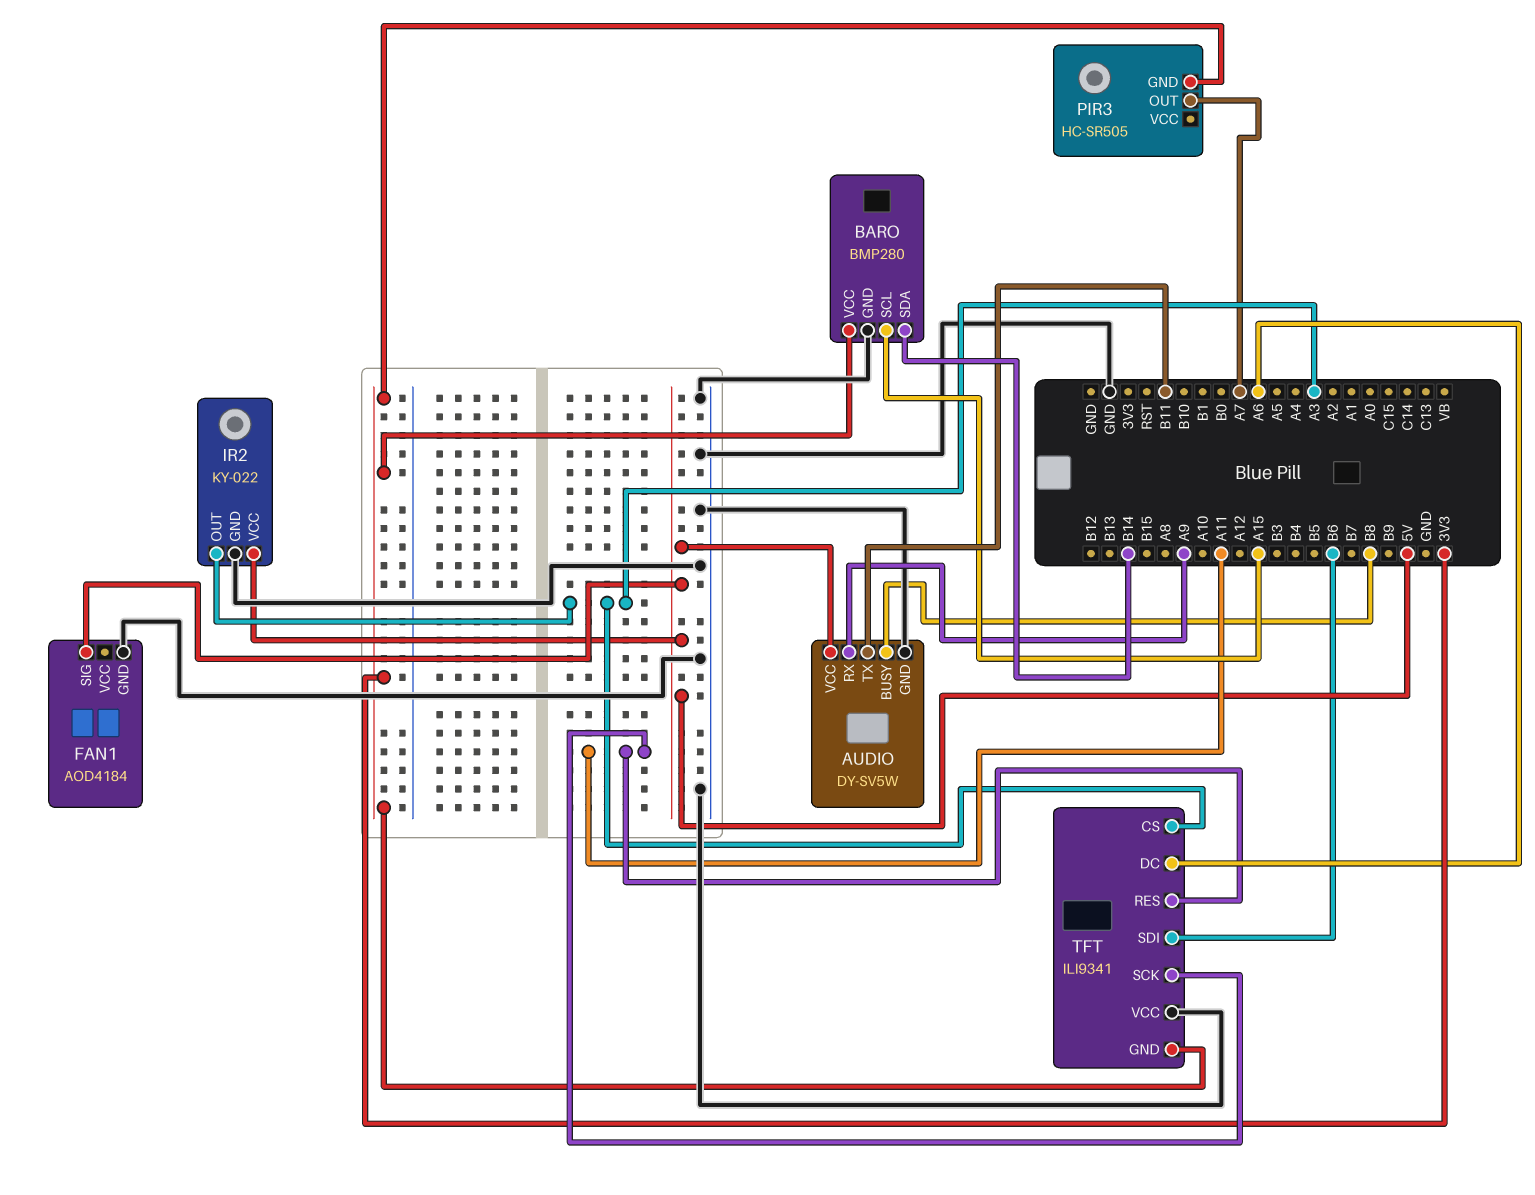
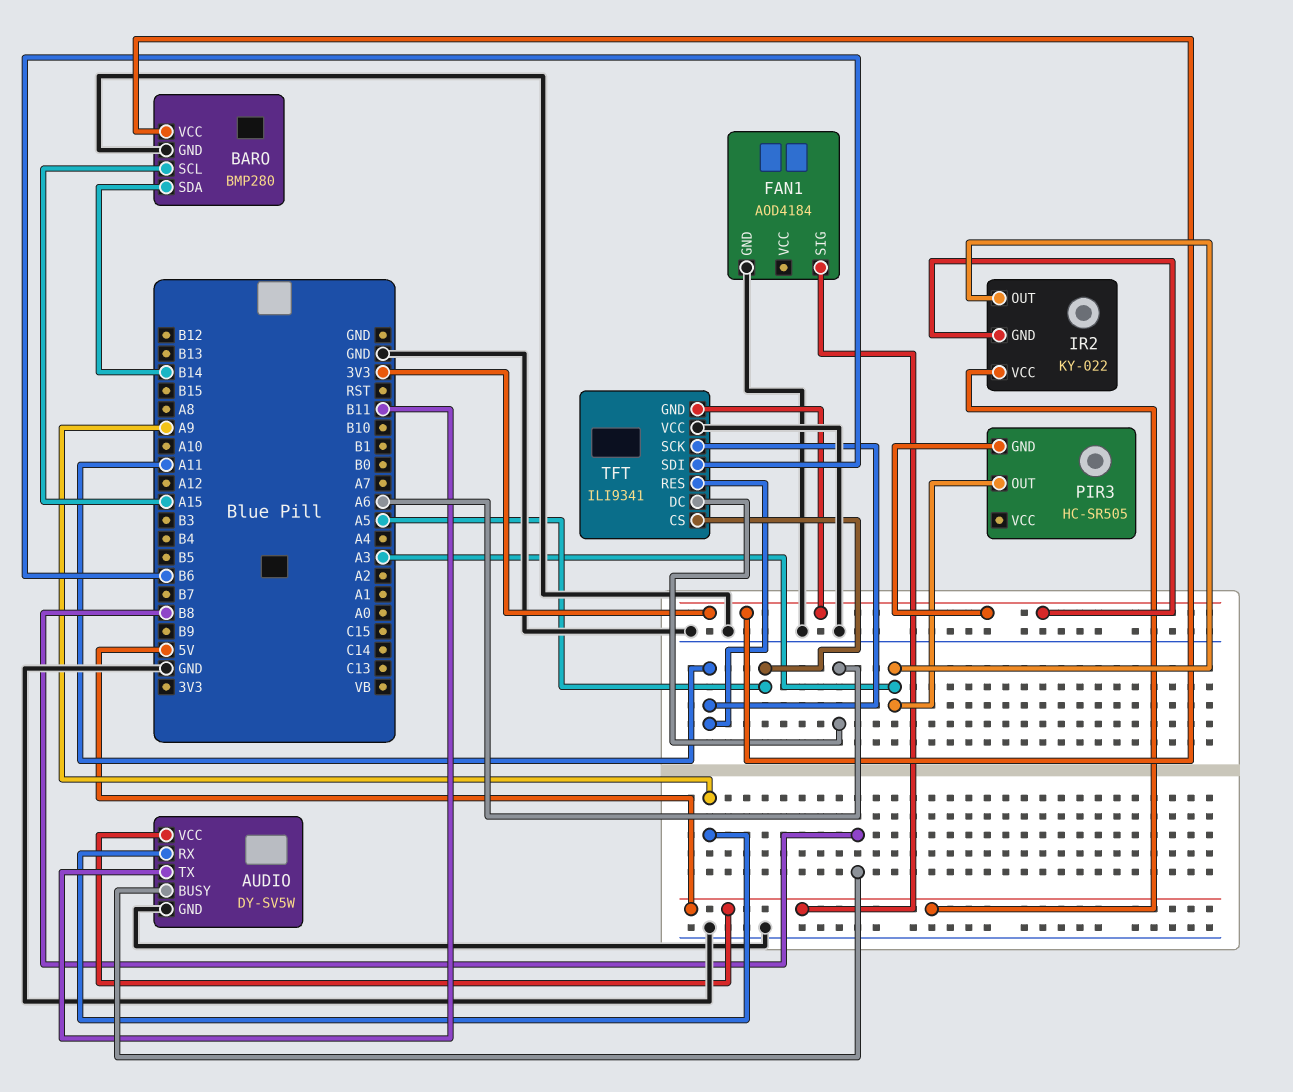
IR2 pin GND: GND -> 3V3
PIR3 pin OUT: A7 -> A3
TFT pin CS: A3 -> A5

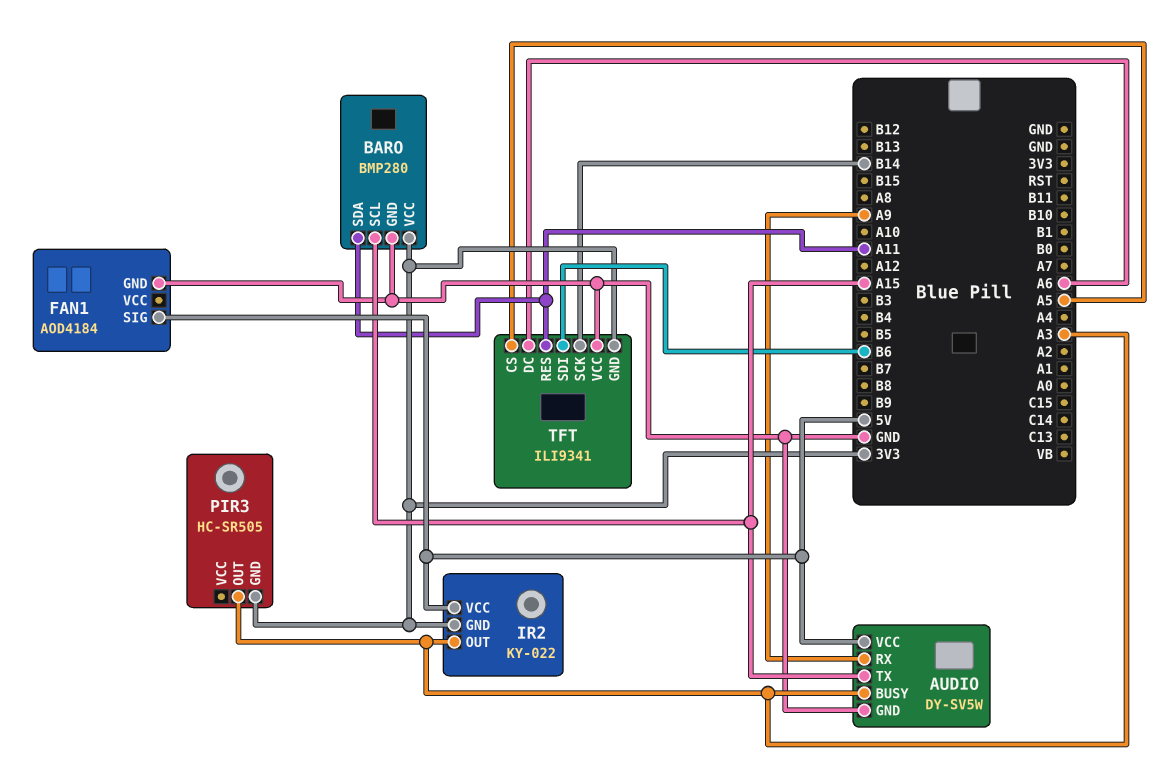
AUDIO pin BUSY: B8 -> A3
AUDIO pin TX: B11 -> A15
BARO pin SDA: B14 -> A11
TFT pin SCK: A11 -> B14

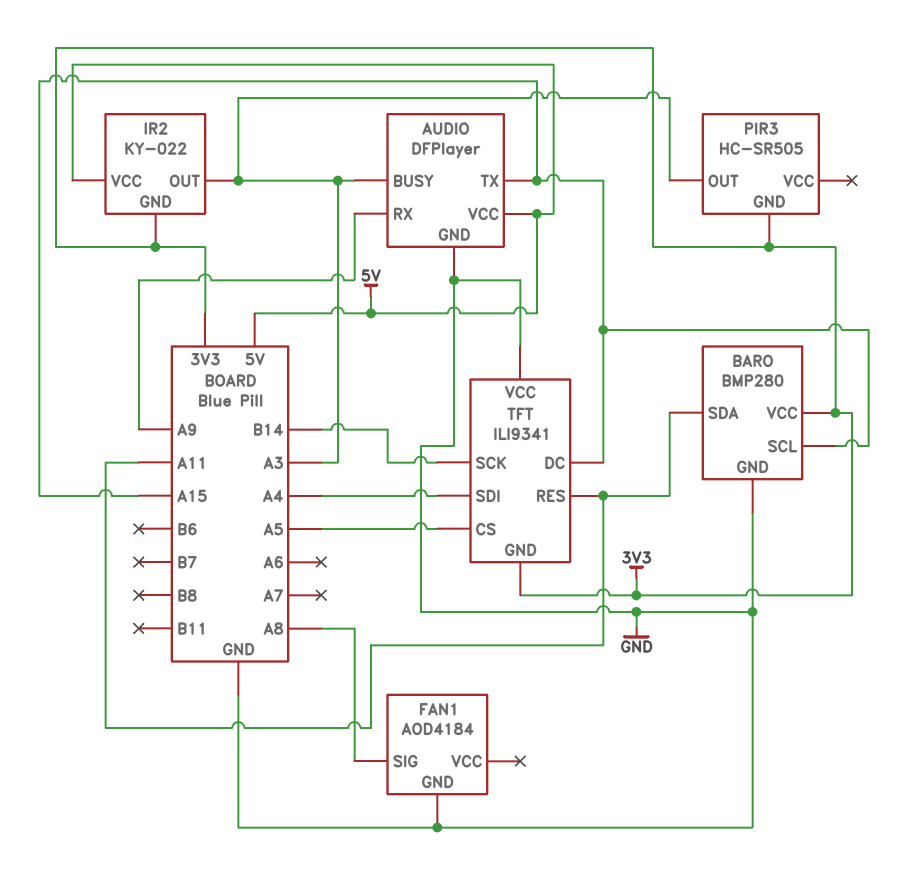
AUDIO: DY-SV5W -> DFPlayer
FAN1 pin SIG: 5V -> A8
TFT pin DC: A6 -> A15
TFT pin SDI: B6 -> A4

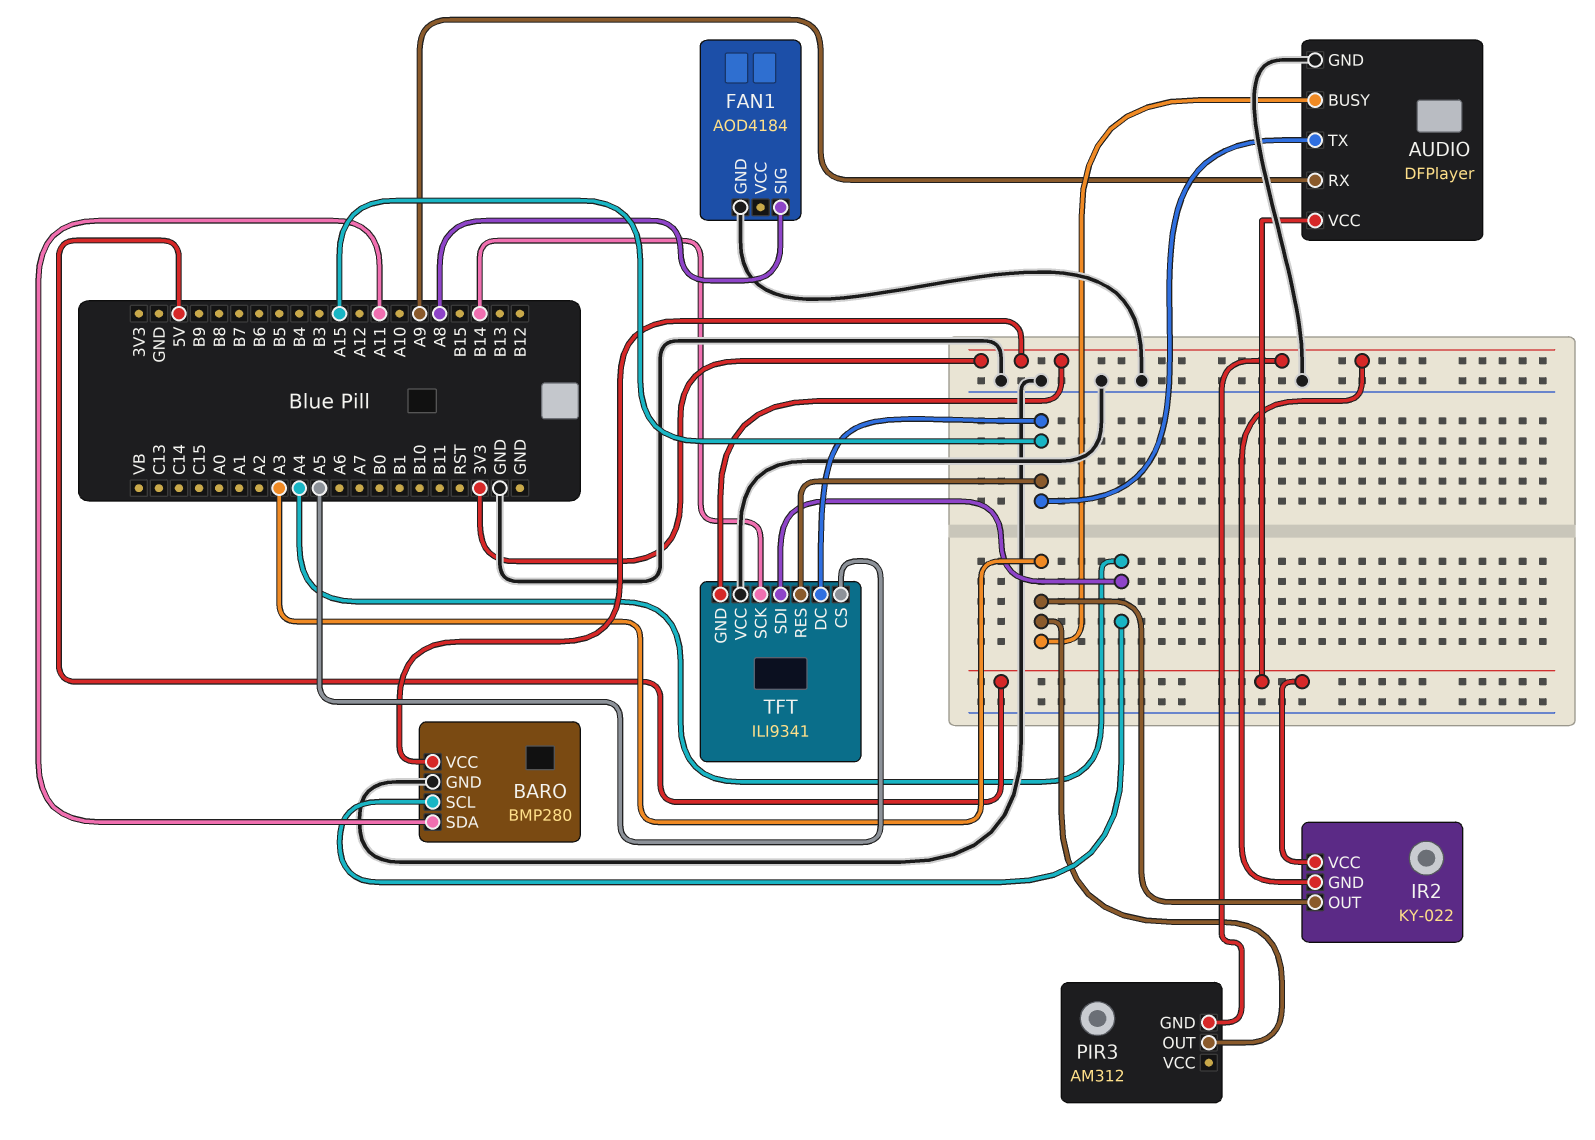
BARO pin SCL: A15 -> A4
PIR3: HC-SR505 -> AM312
TFT pin RES: A11 -> A15

